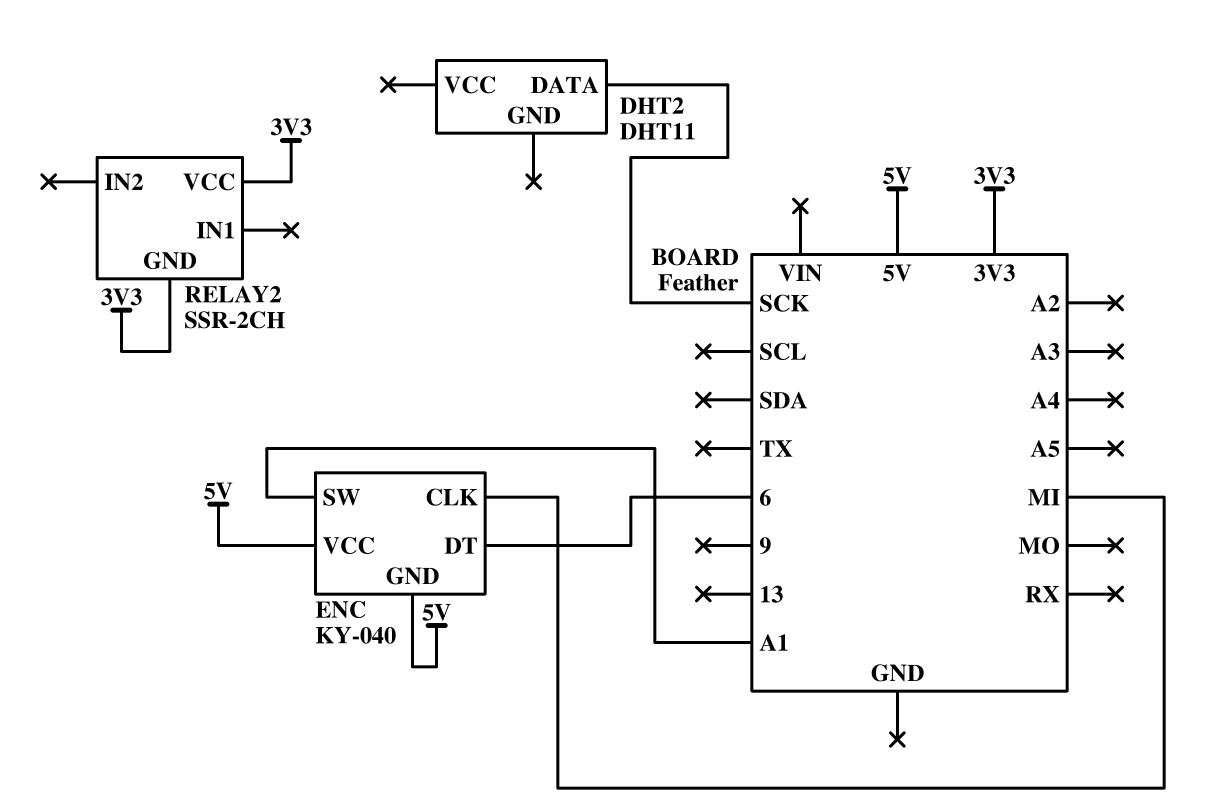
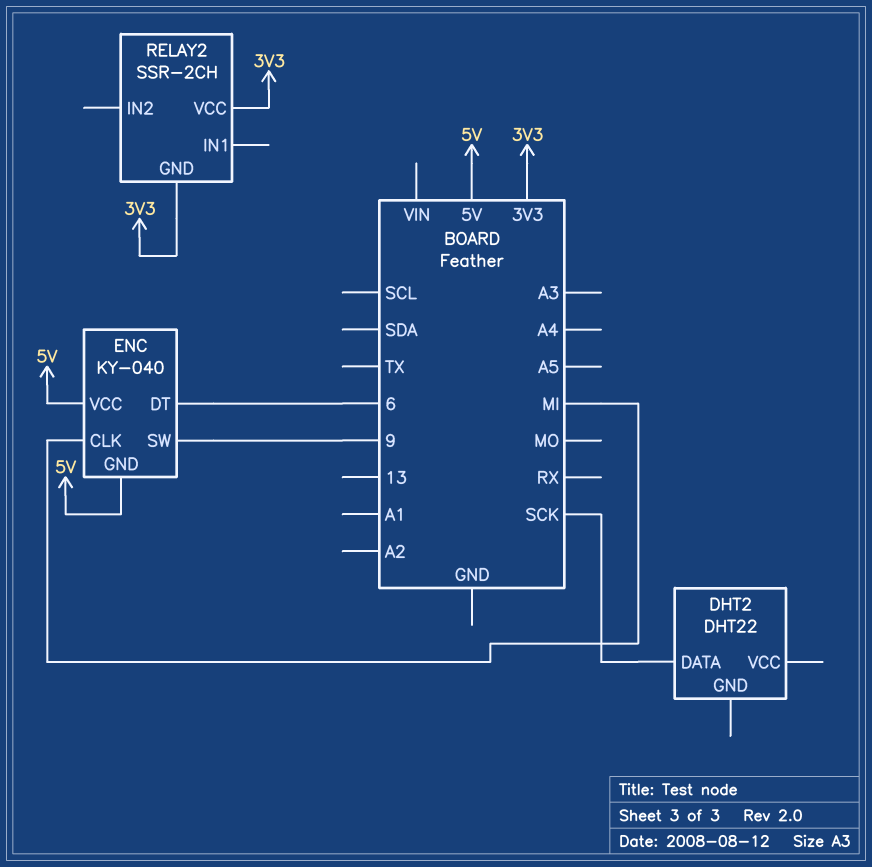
DHT2: DHT11 -> DHT22
ENC pin SW: A1 -> 9

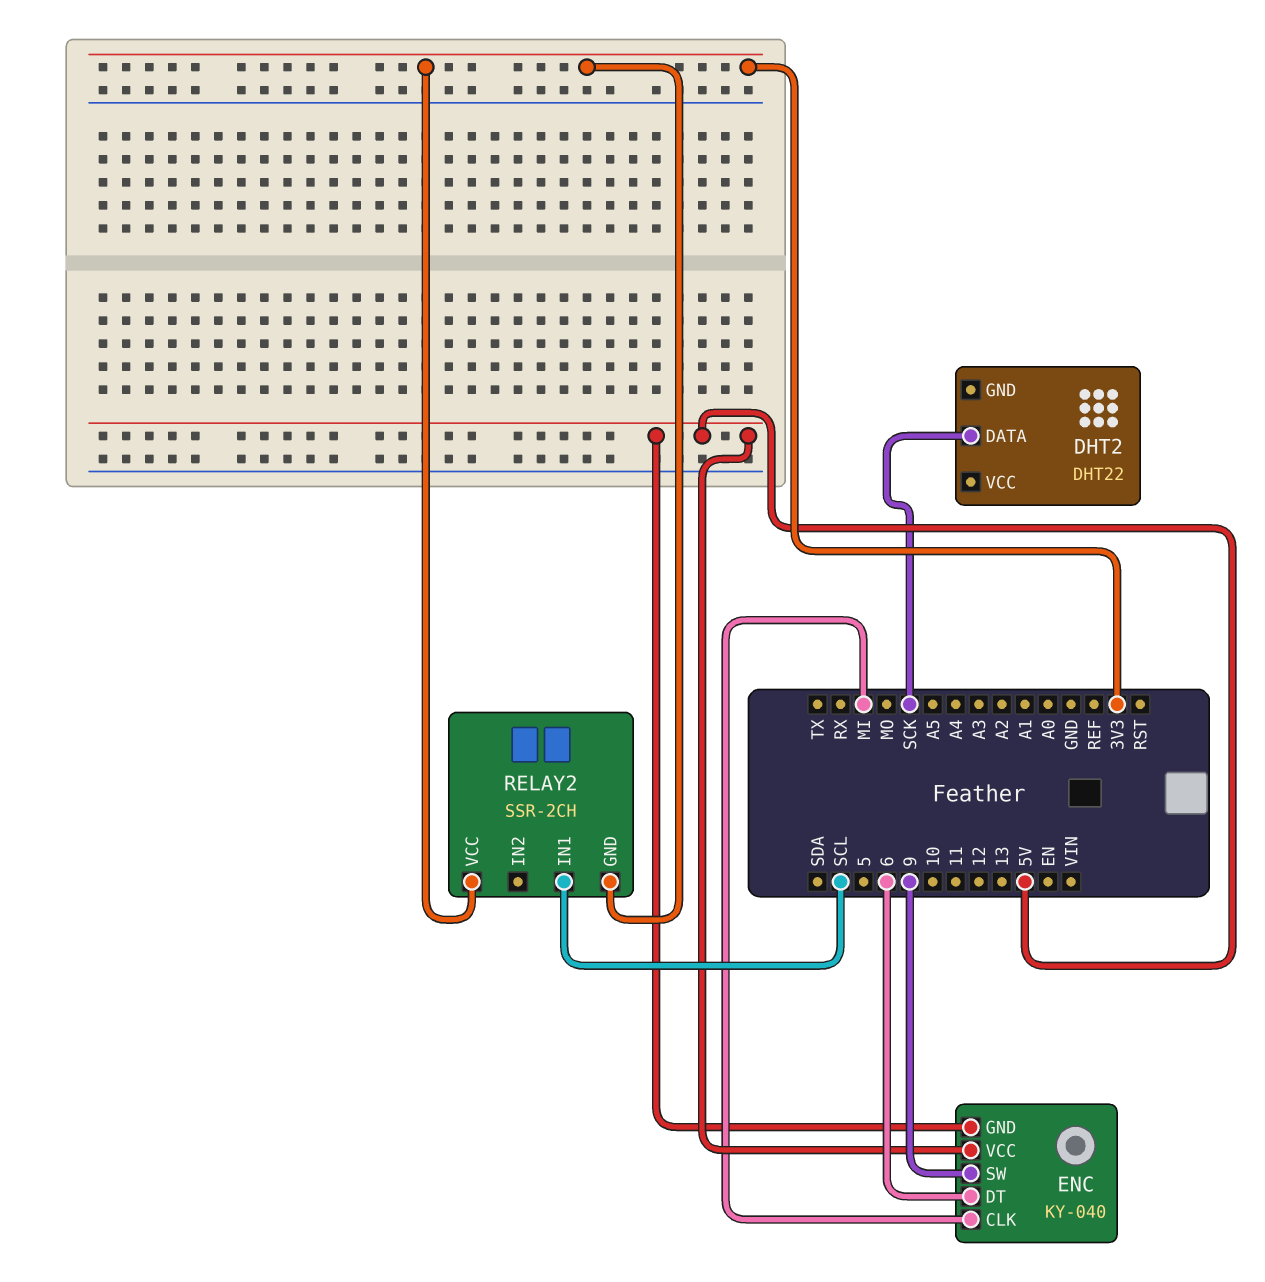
RELAY2 pin IN1: none -> SCL

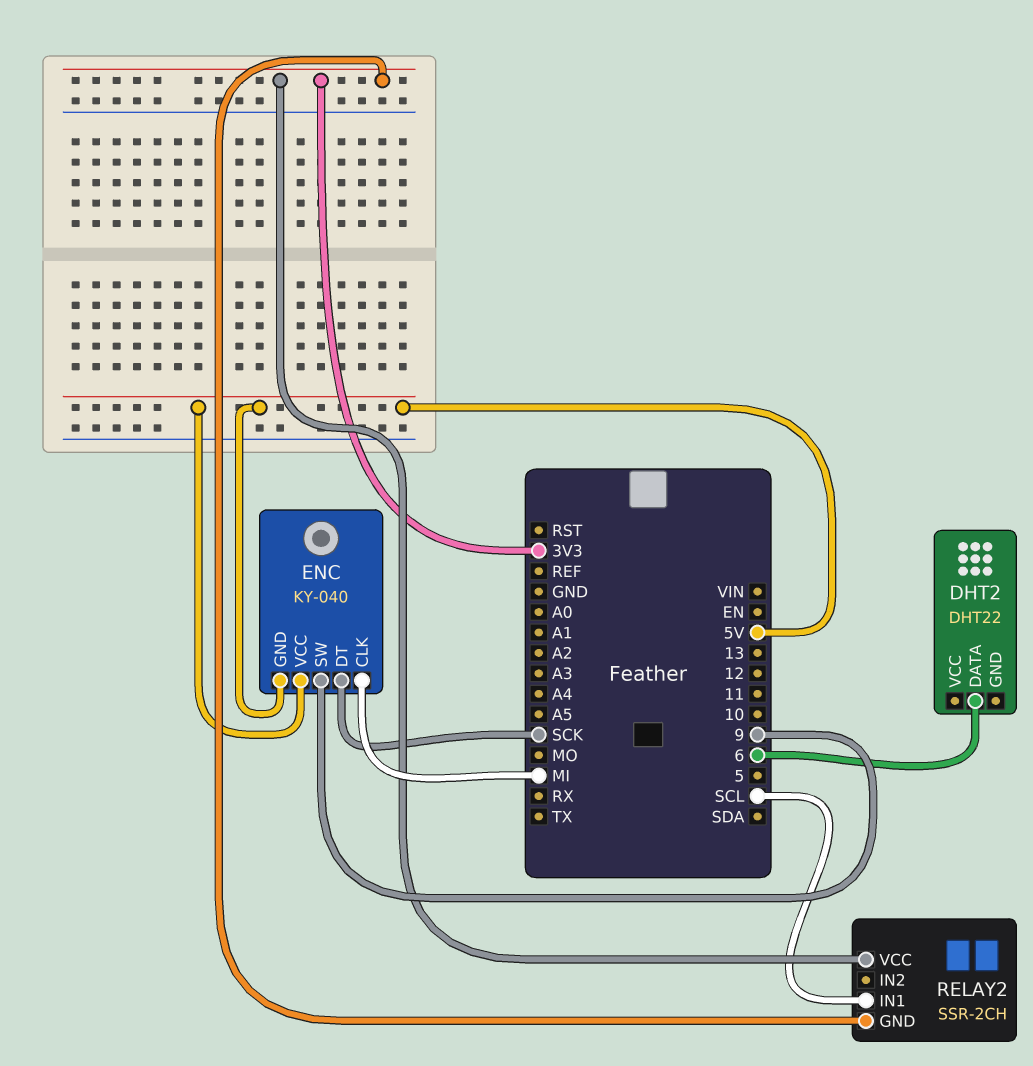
DHT2 pin DATA: SCK -> 6
ENC pin DT: 6 -> SCK

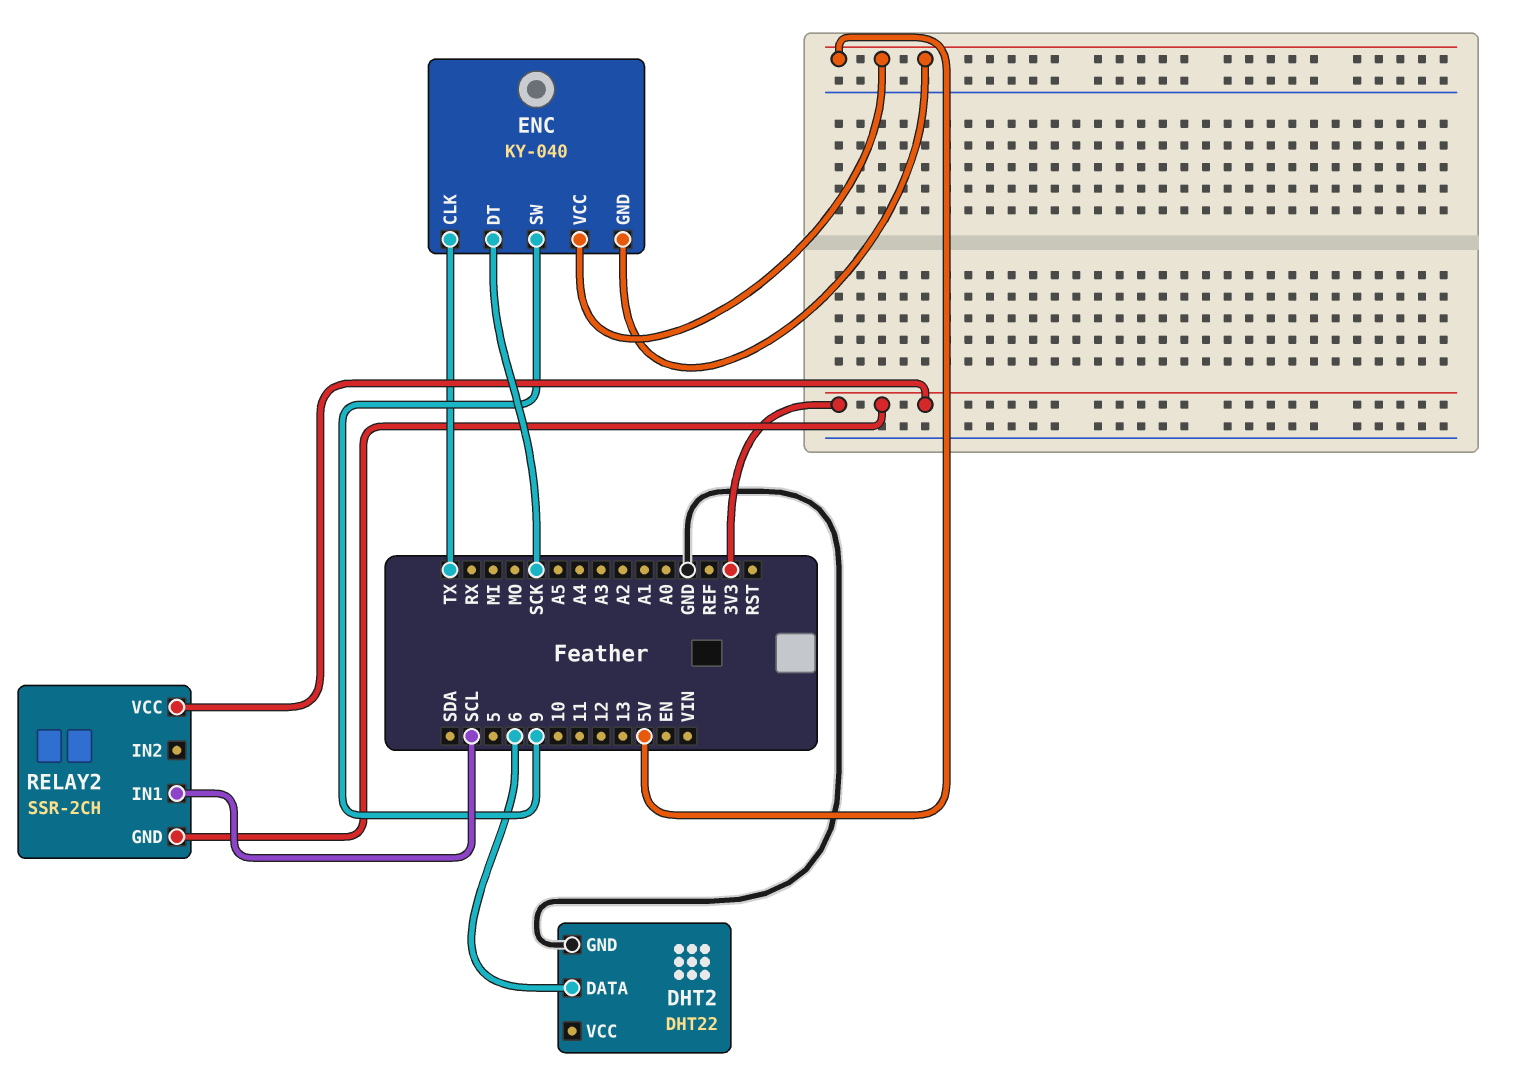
DHT2 pin GND: none -> GND
ENC pin CLK: MI -> TX

